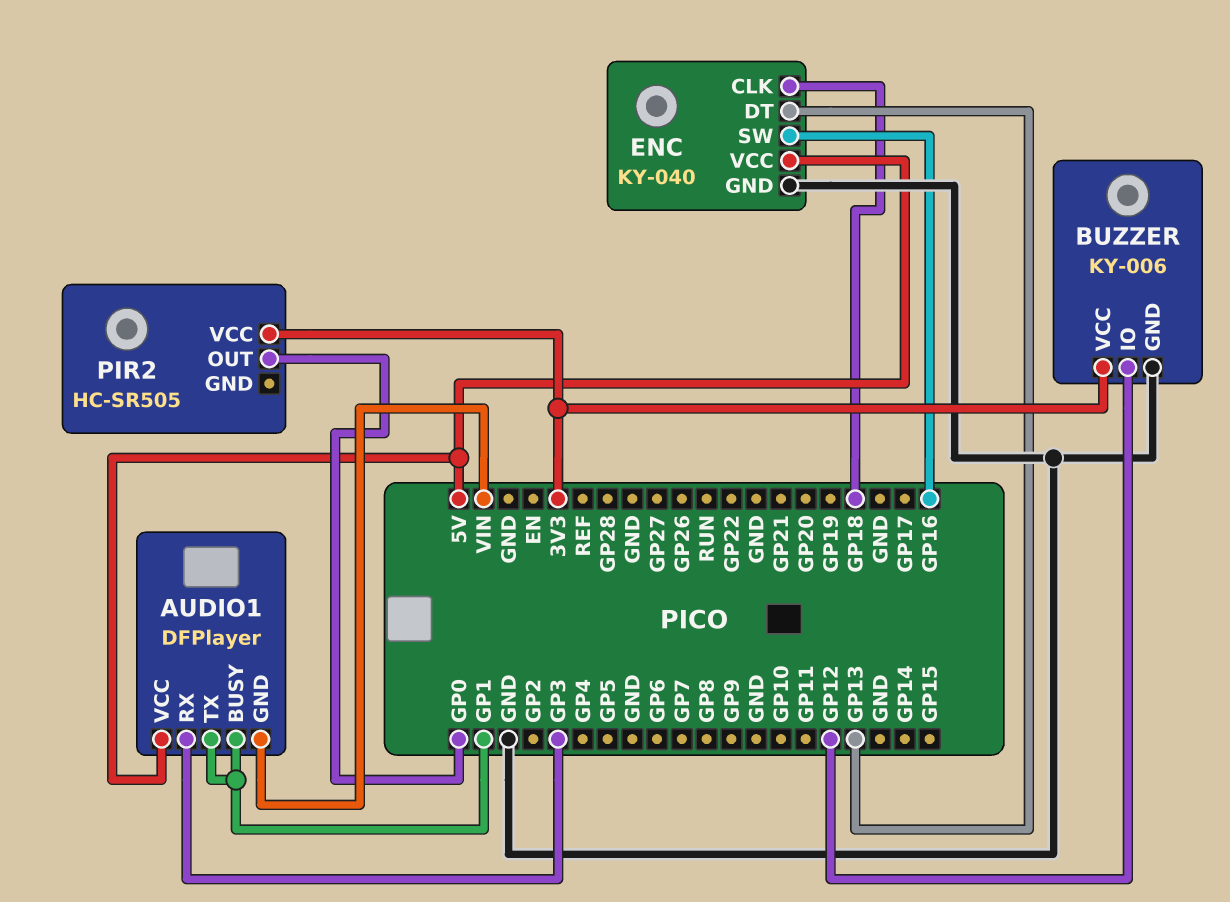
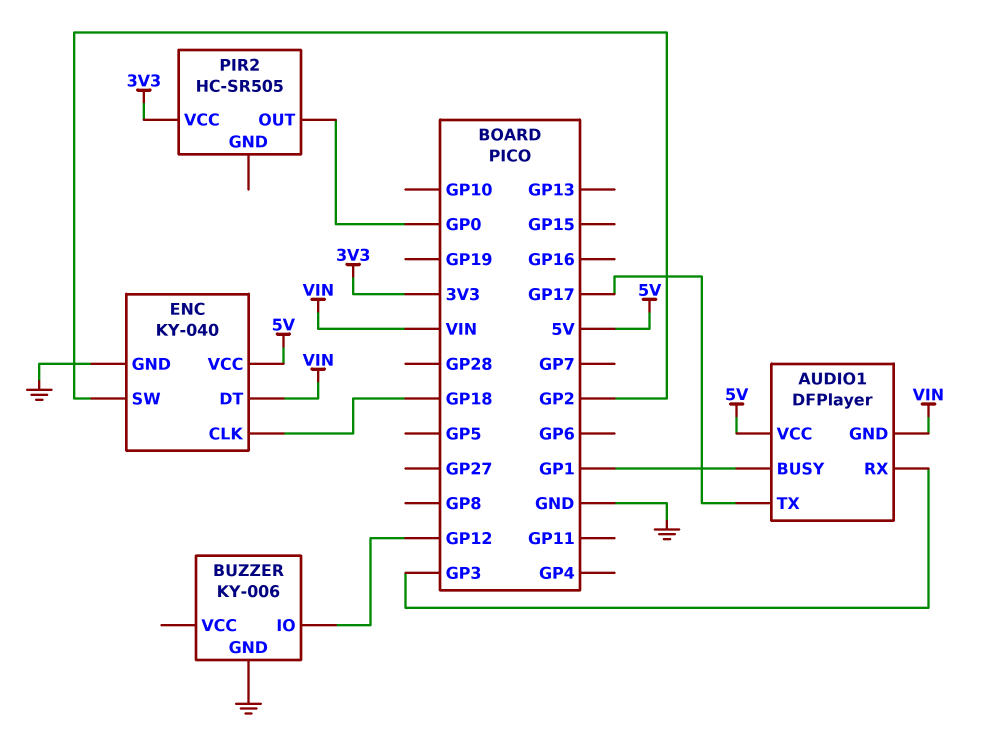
AUDIO1 pin TX: GP1 -> GP17
BUZZER pin VCC: 3V3 -> none
ENC pin DT: GP13 -> VIN
ENC pin SW: GP16 -> GP2

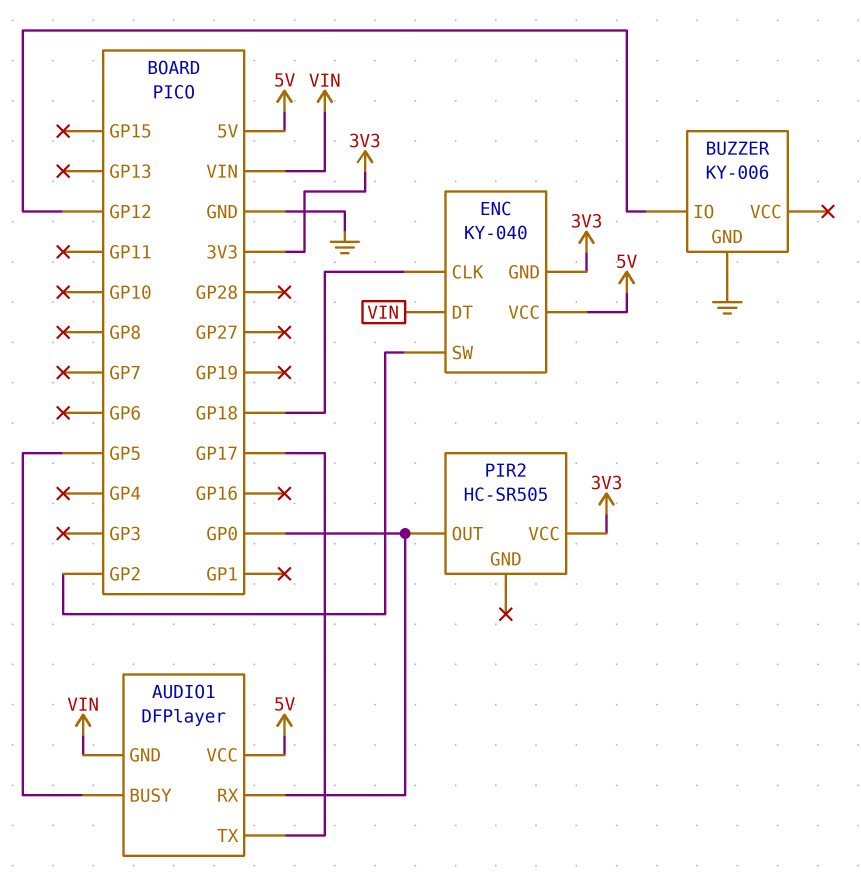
AUDIO1 pin BUSY: GP1 -> GP5
AUDIO1 pin RX: GP3 -> GP0
ENC pin GND: GND -> 3V3

